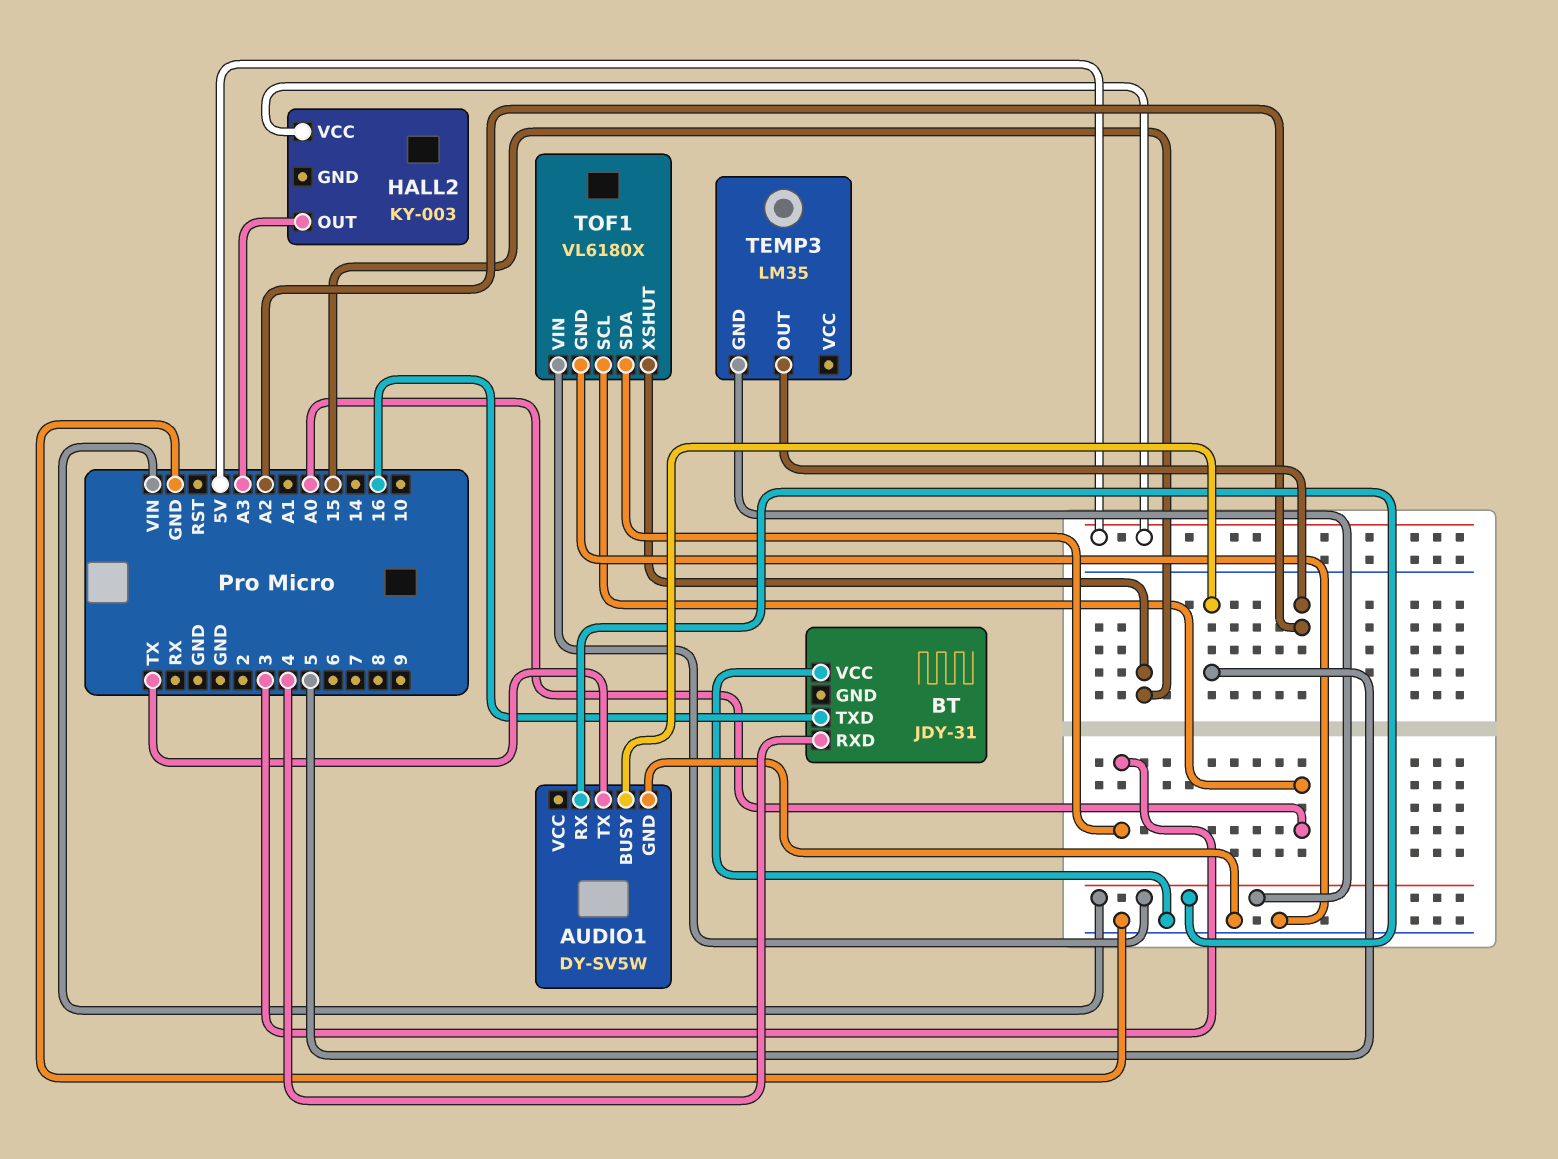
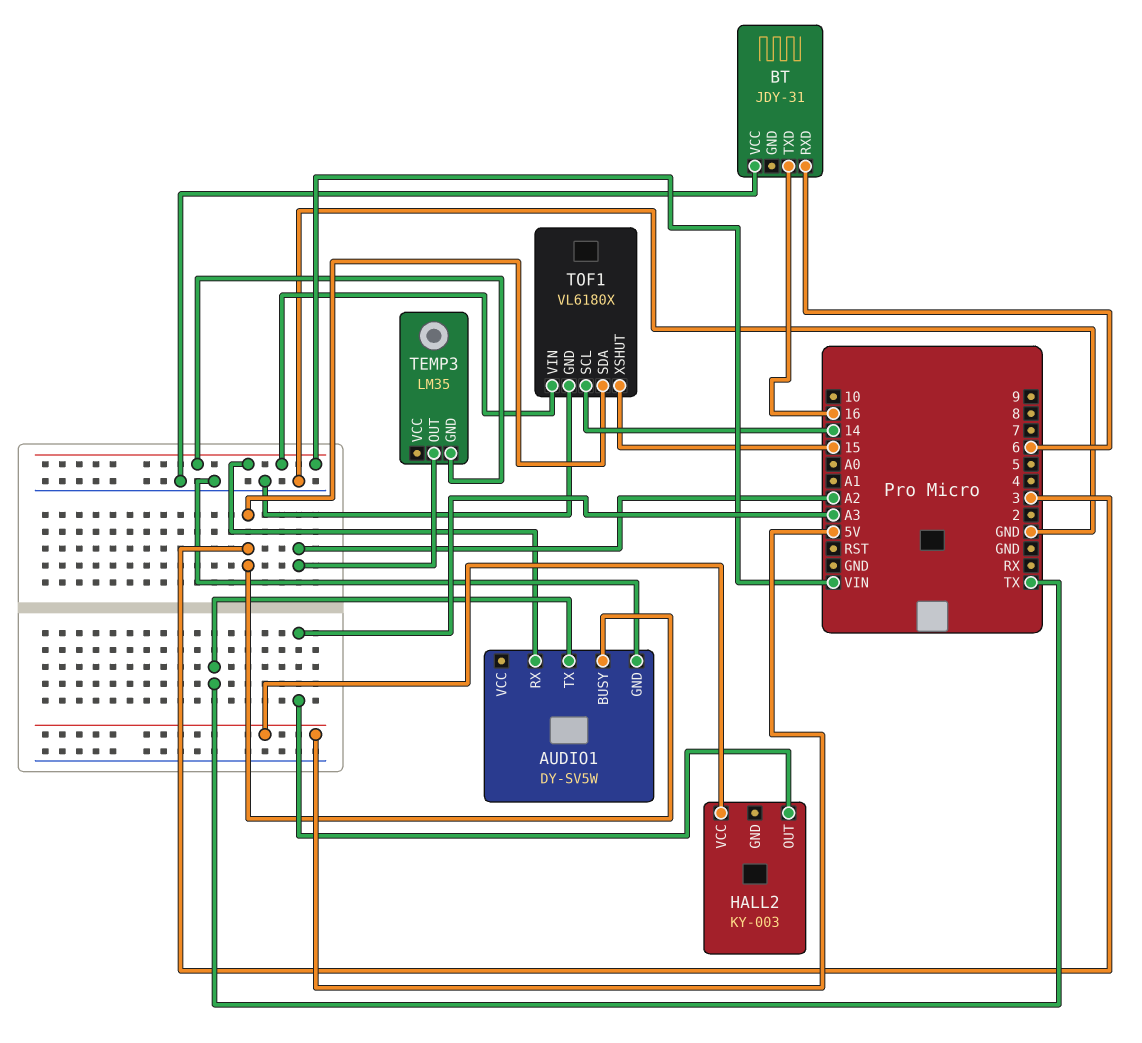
AUDIO1 pin BUSY: 5 -> 3
BT pin RXD: 4 -> 6
TOF1 pin SCL: A0 -> 14

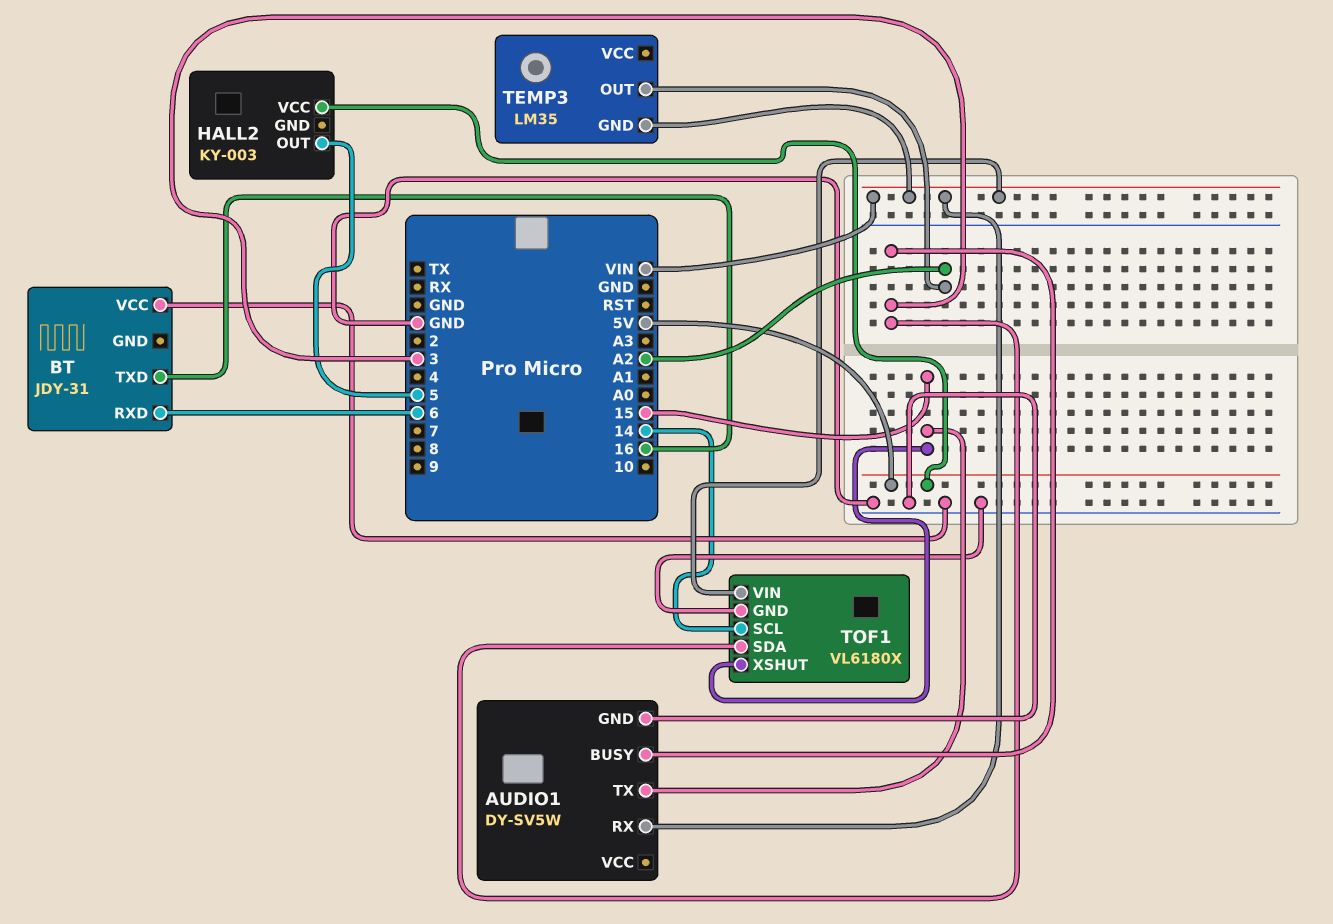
AUDIO1 pin TX: TX -> 15
HALL2 pin OUT: A3 -> 5

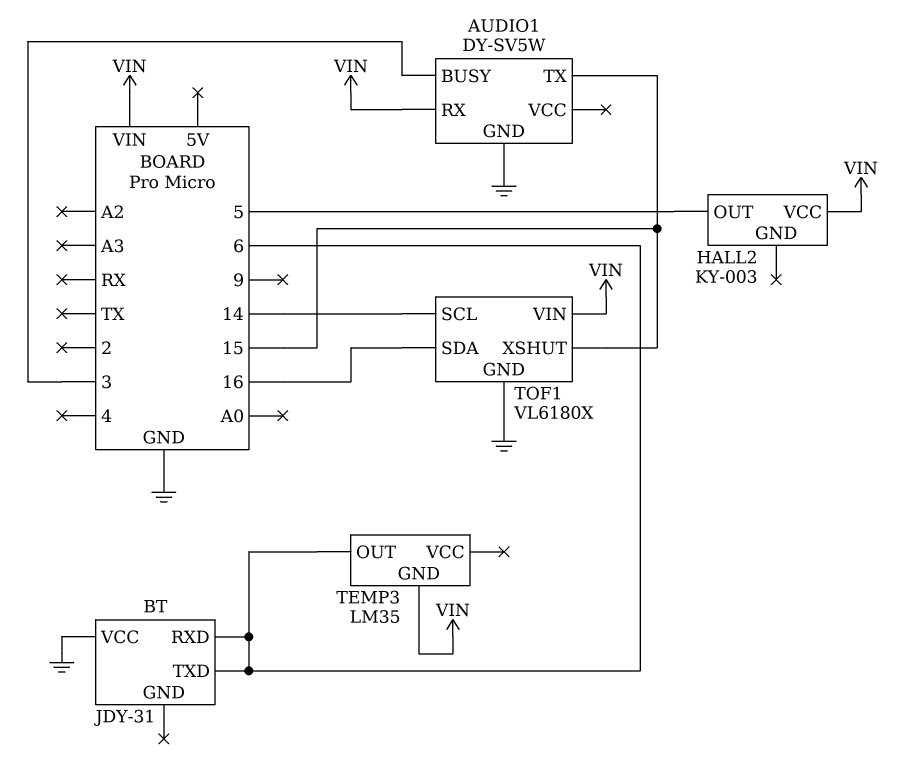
BT pin TXD: 16 -> 6
HALL2 pin VCC: 5V -> VIN
TEMP3 pin OUT: A2 -> 6
TOF1 pin SDA: 3 -> 16

